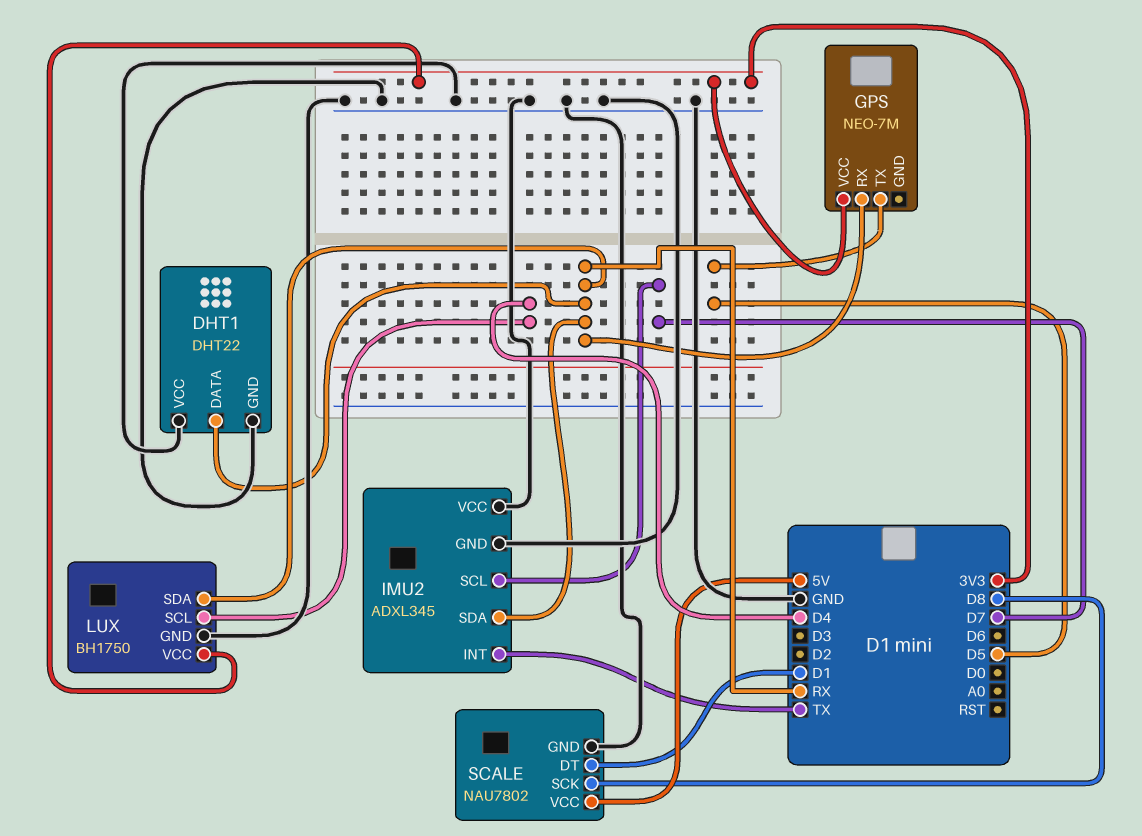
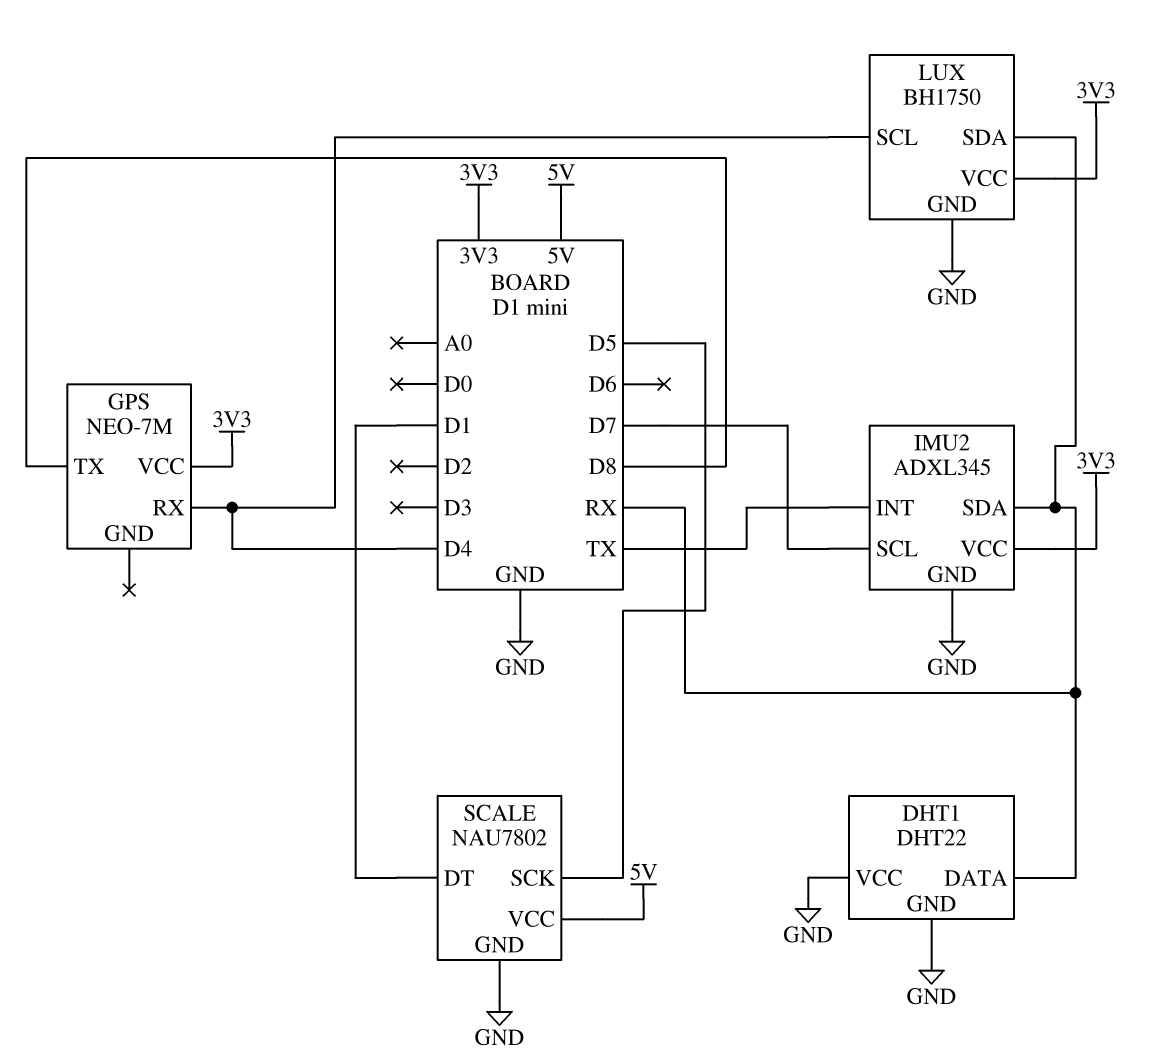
GPS pin RX: RX -> D4
GPS pin TX: D5 -> D8
IMU2 pin VCC: GND -> 3V3
SCALE pin SCK: D8 -> D5

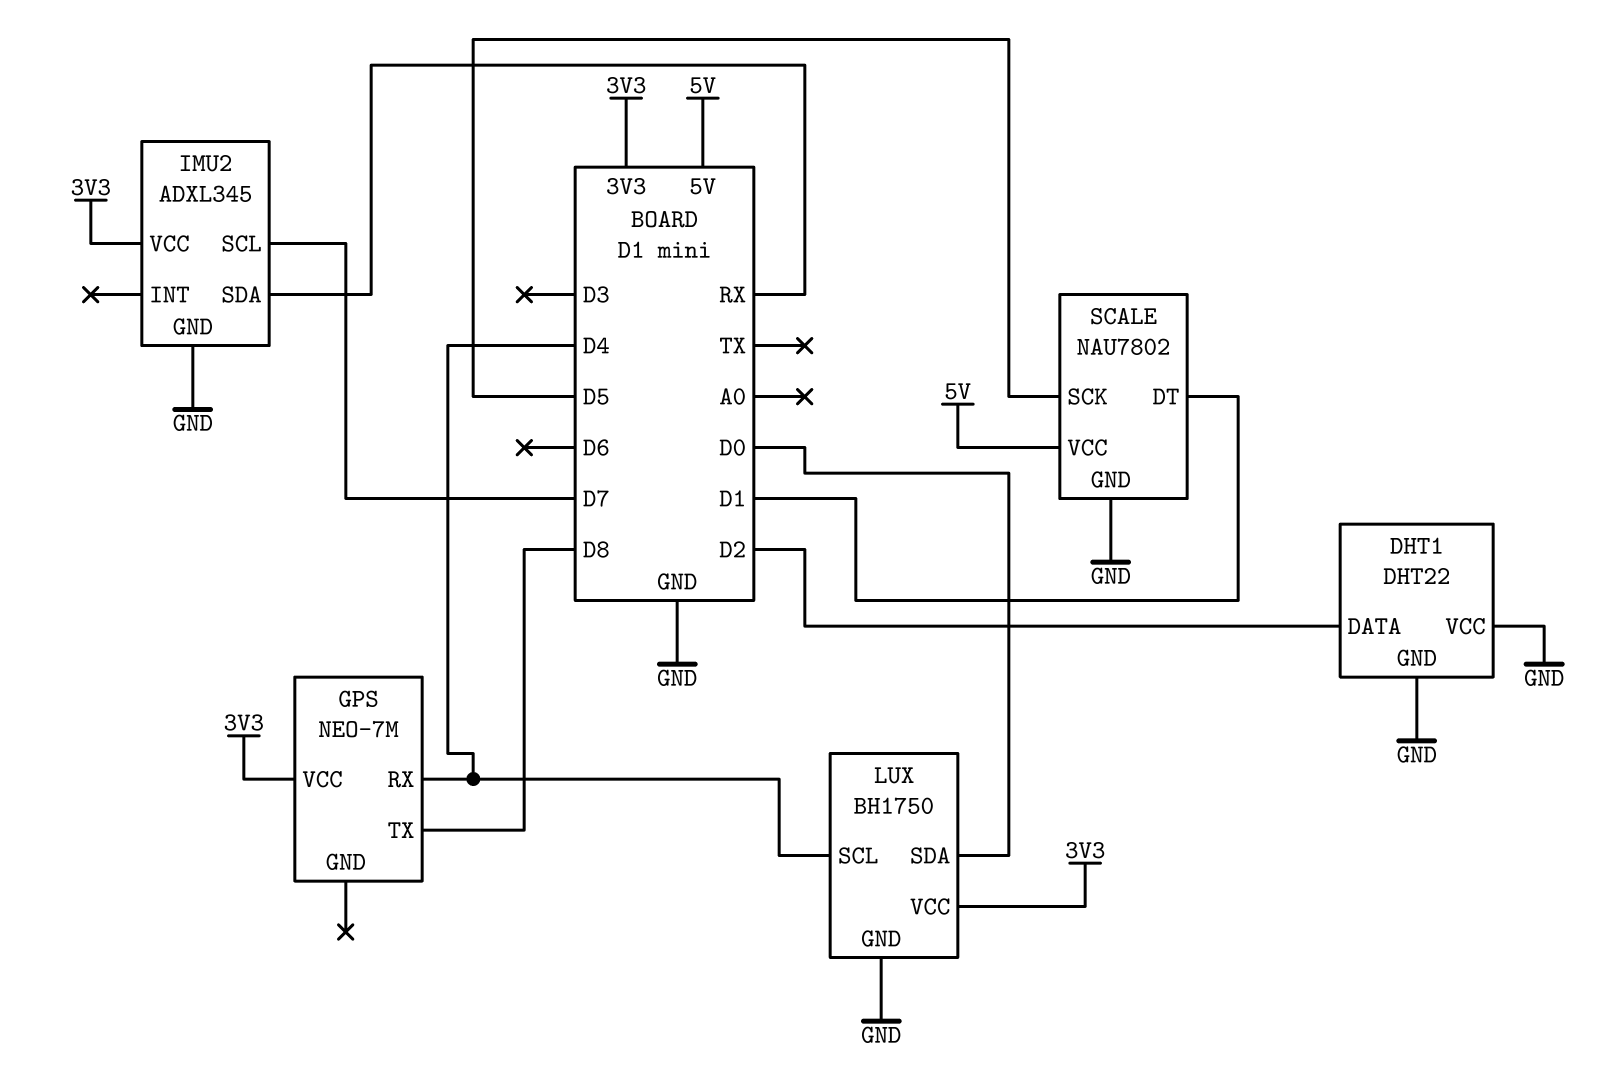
DHT1 pin DATA: RX -> D2
IMU2 pin INT: TX -> none
LUX pin SDA: RX -> D0

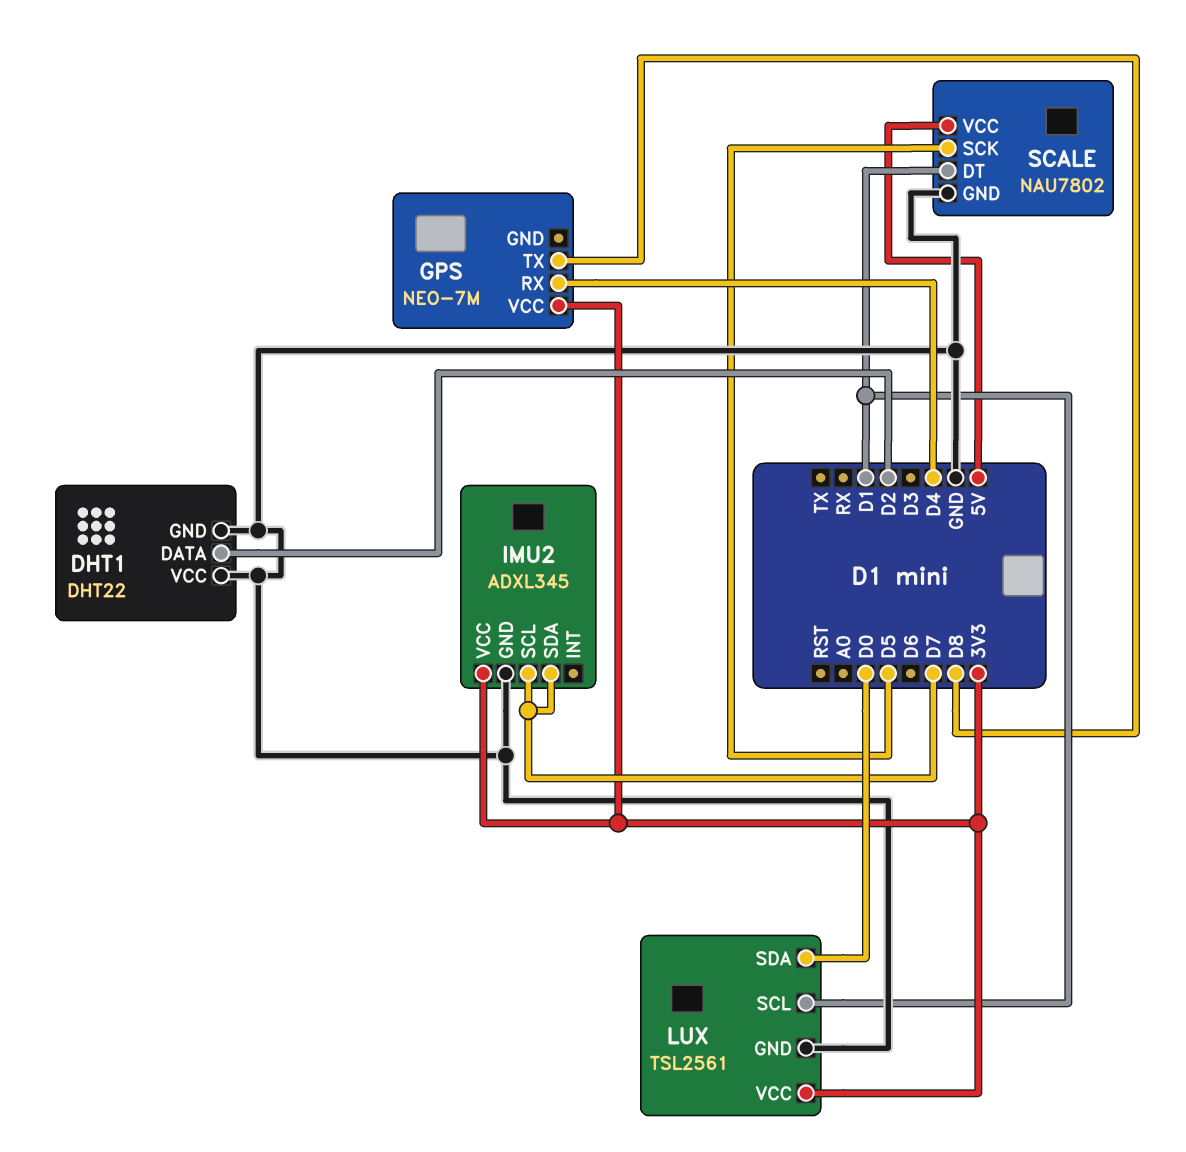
IMU2 pin SDA: RX -> D7
LUX: BH1750 -> TSL2561
LUX pin SCL: D4 -> D1

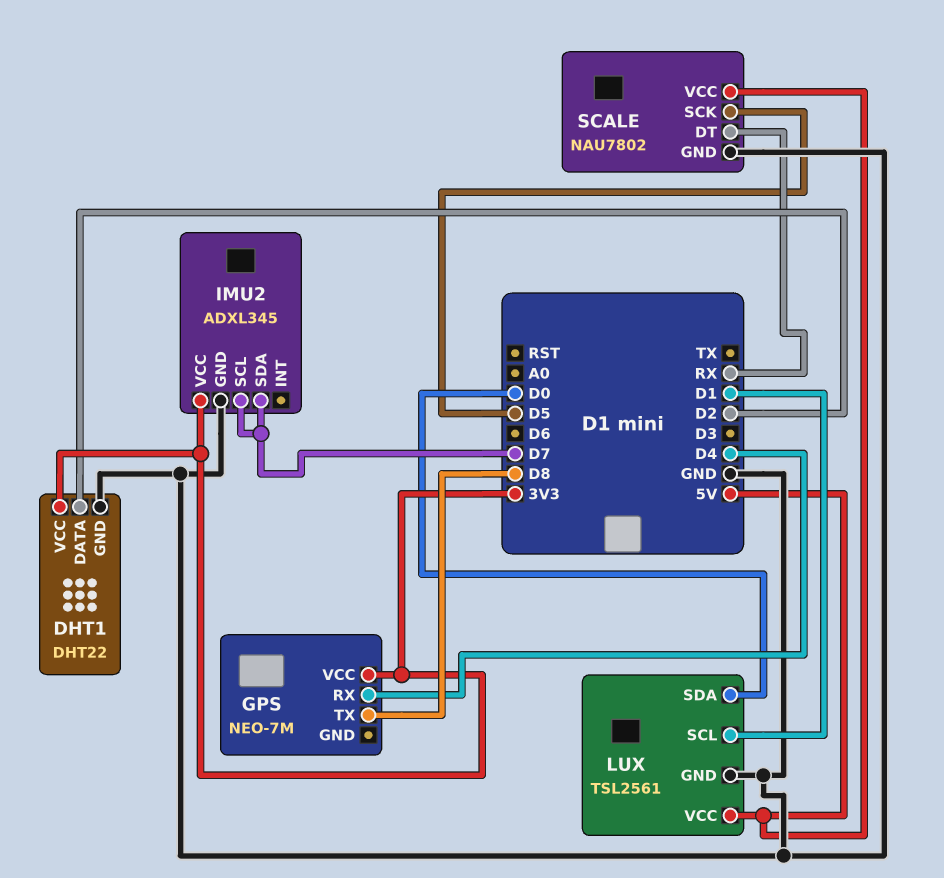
DHT1 pin VCC: GND -> 3V3
LUX pin VCC: 3V3 -> 5V
SCALE pin DT: D1 -> RX

